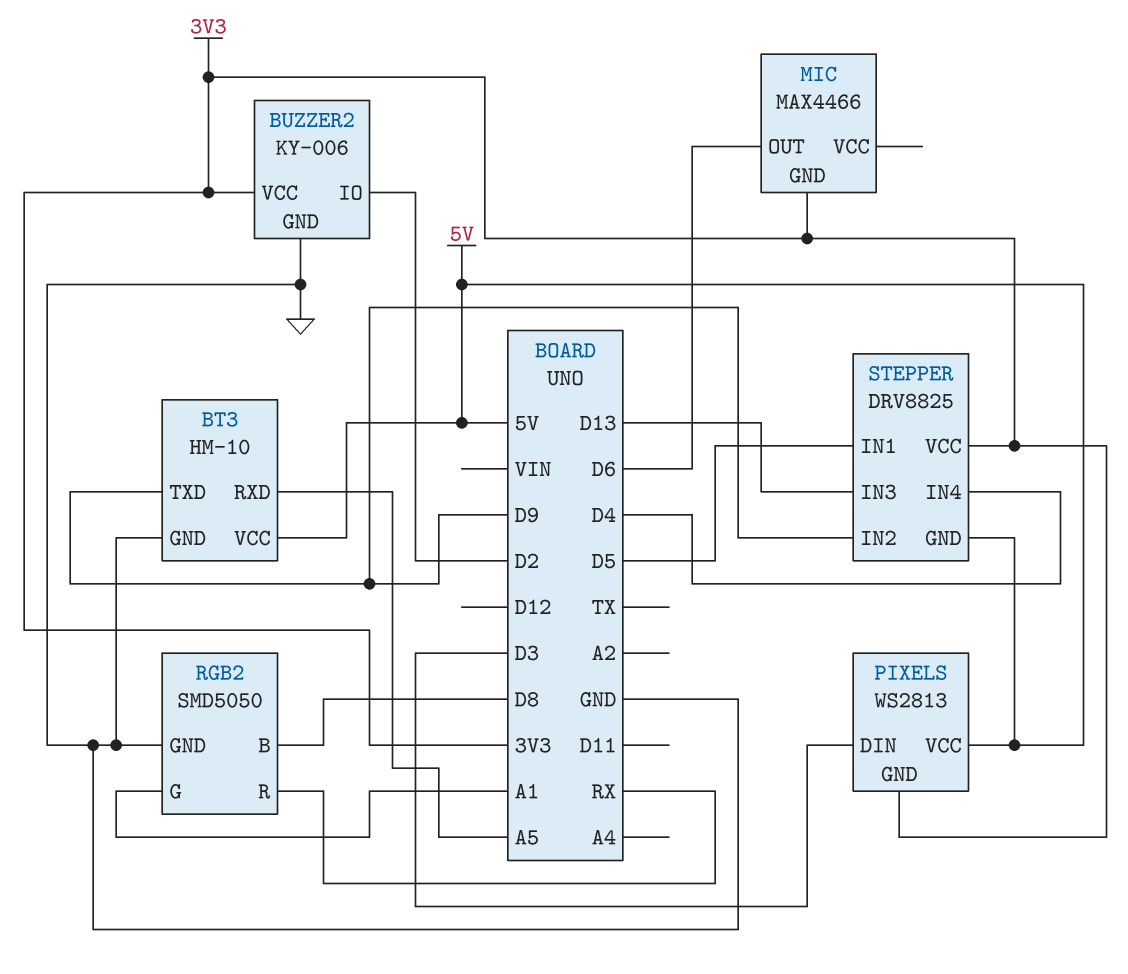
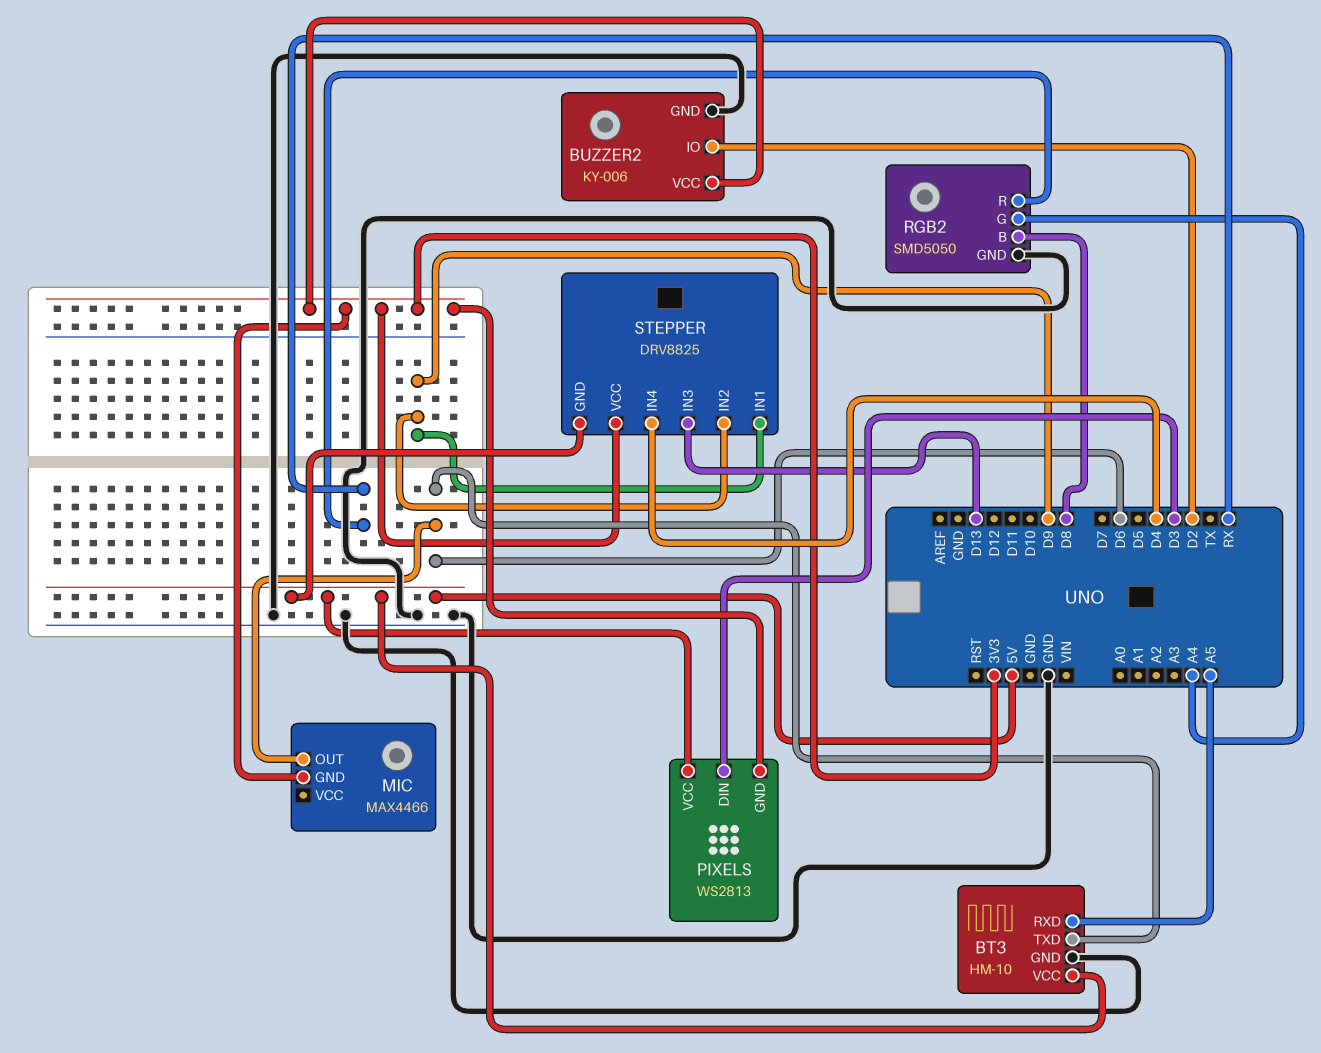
BT3 pin TXD: D9 -> D6
RGB2 pin G: A1 -> A4
STEPPER pin IN1: D5 -> D9

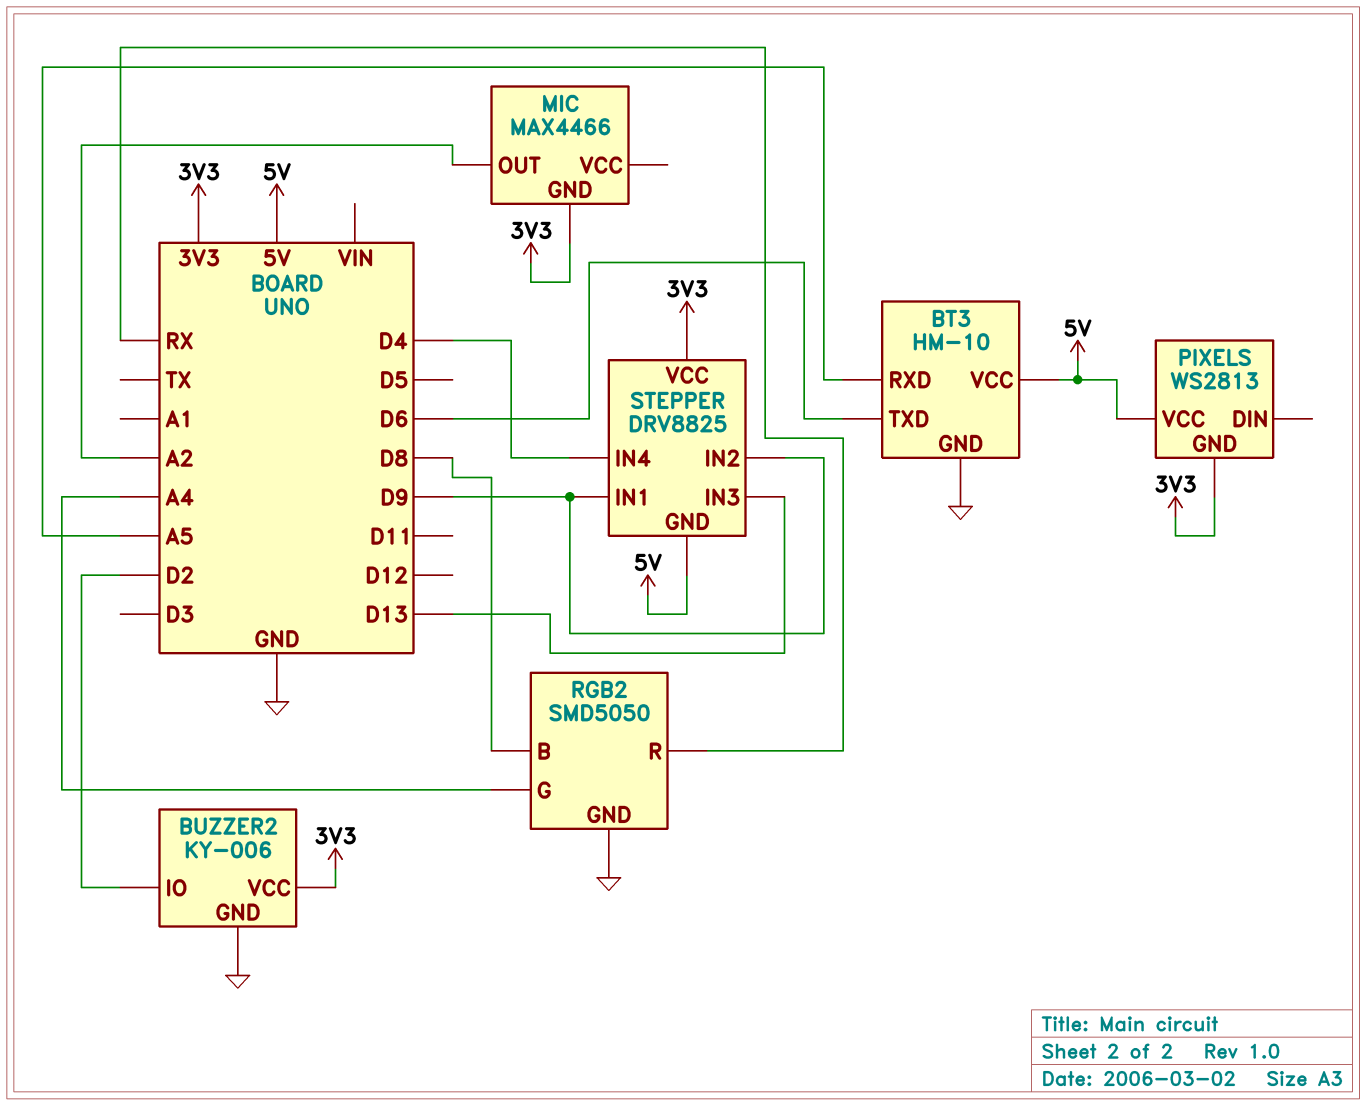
MIC pin OUT: D6 -> A2
PIXELS pin DIN: D3 -> none

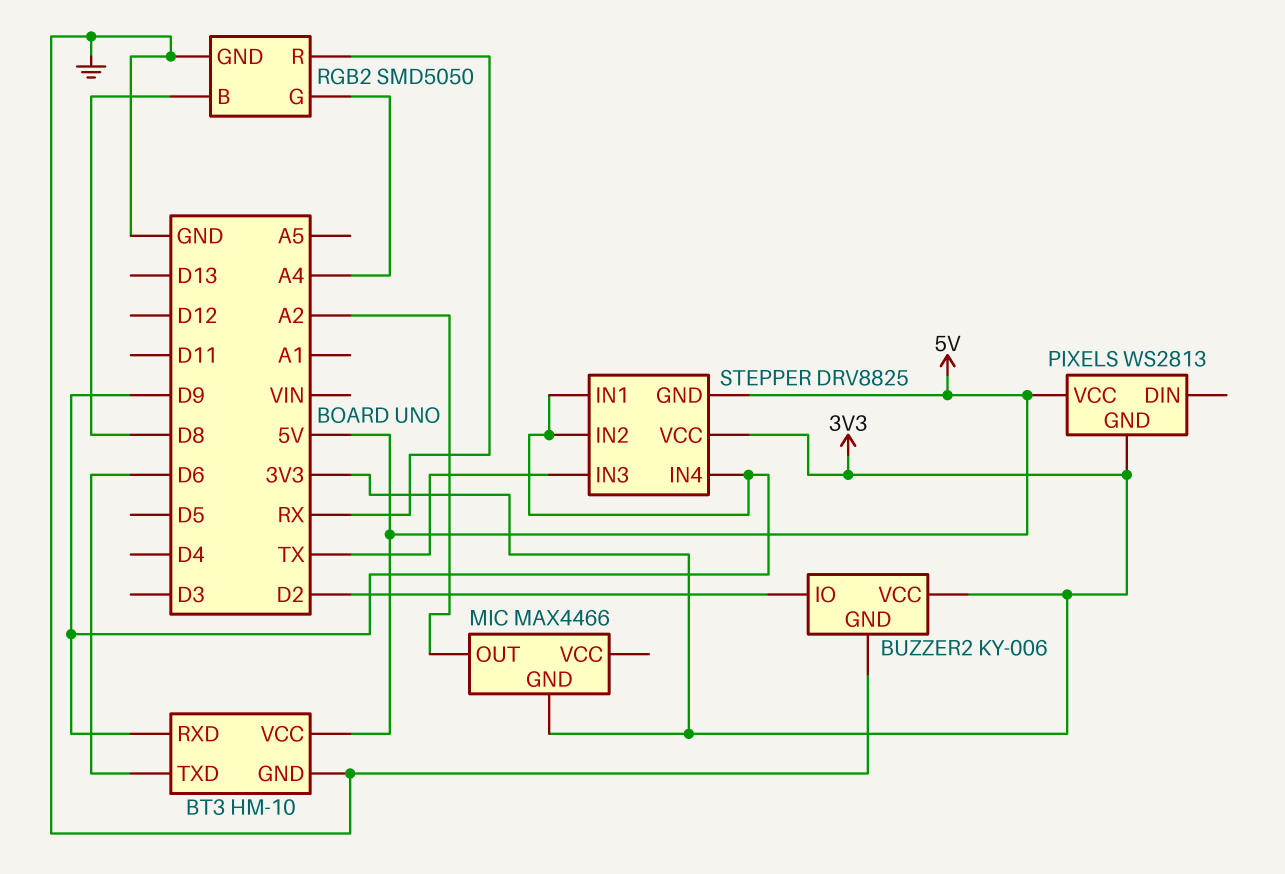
BT3 pin RXD: A5 -> D9
STEPPER pin IN3: D13 -> TX
STEPPER pin IN4: D4 -> D9

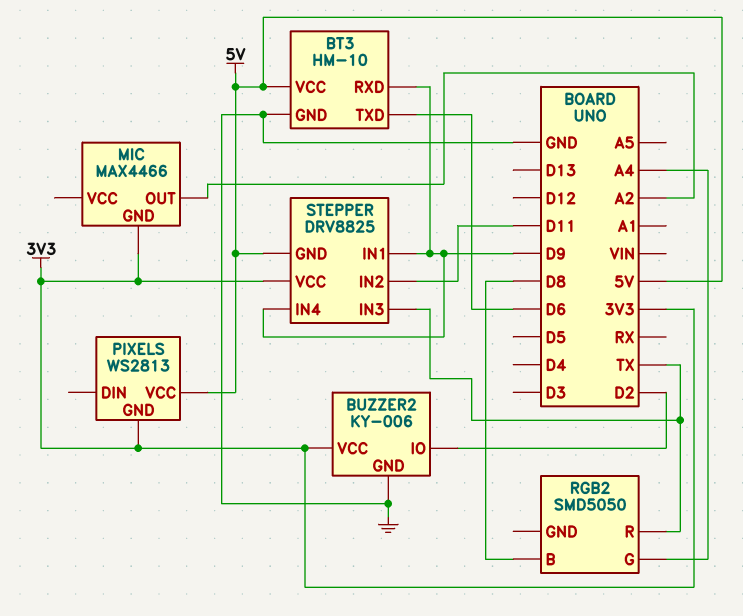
RGB2 pin GND: GND -> none
RGB2 pin R: RX -> TX
STEPPER pin IN2: D9 -> D11

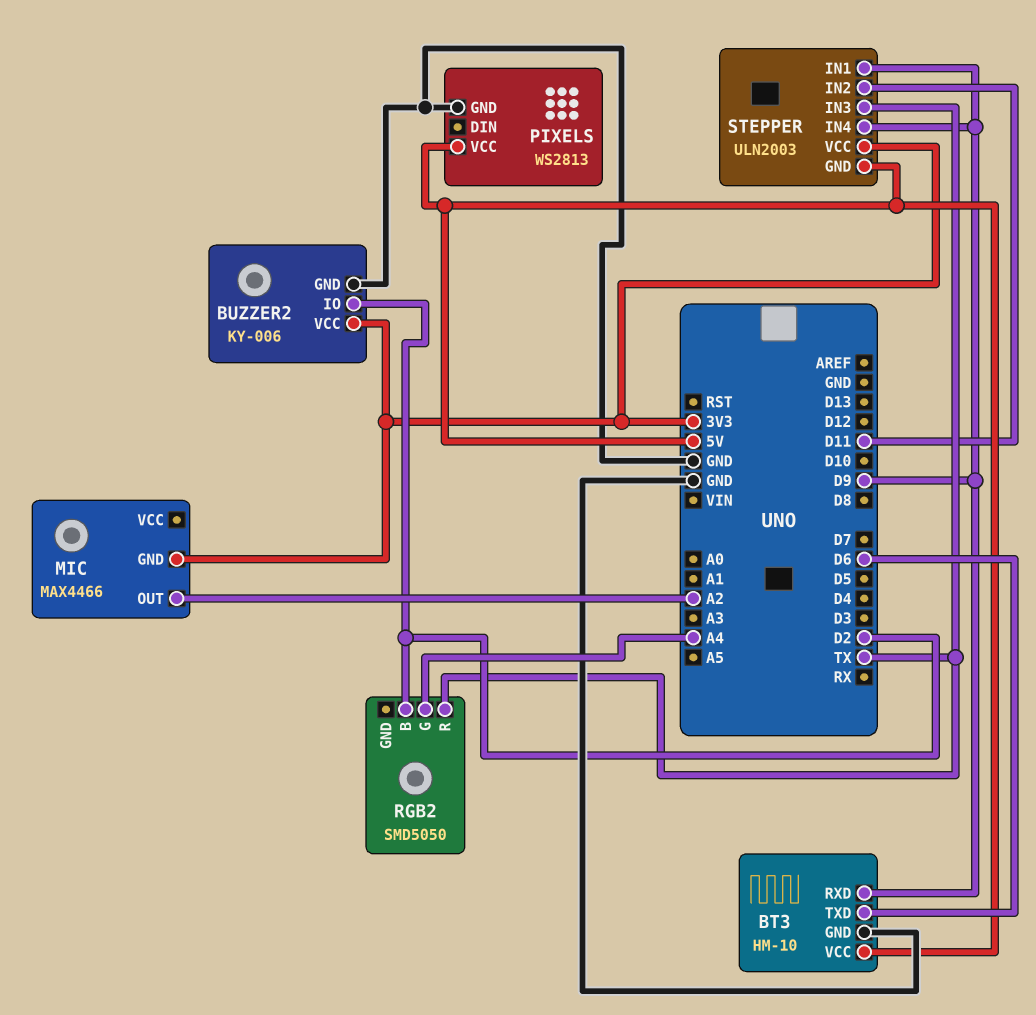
PIXELS pin GND: 3V3 -> GND
RGB2 pin B: D8 -> D2
STEPPER: DRV8825 -> ULN2003

